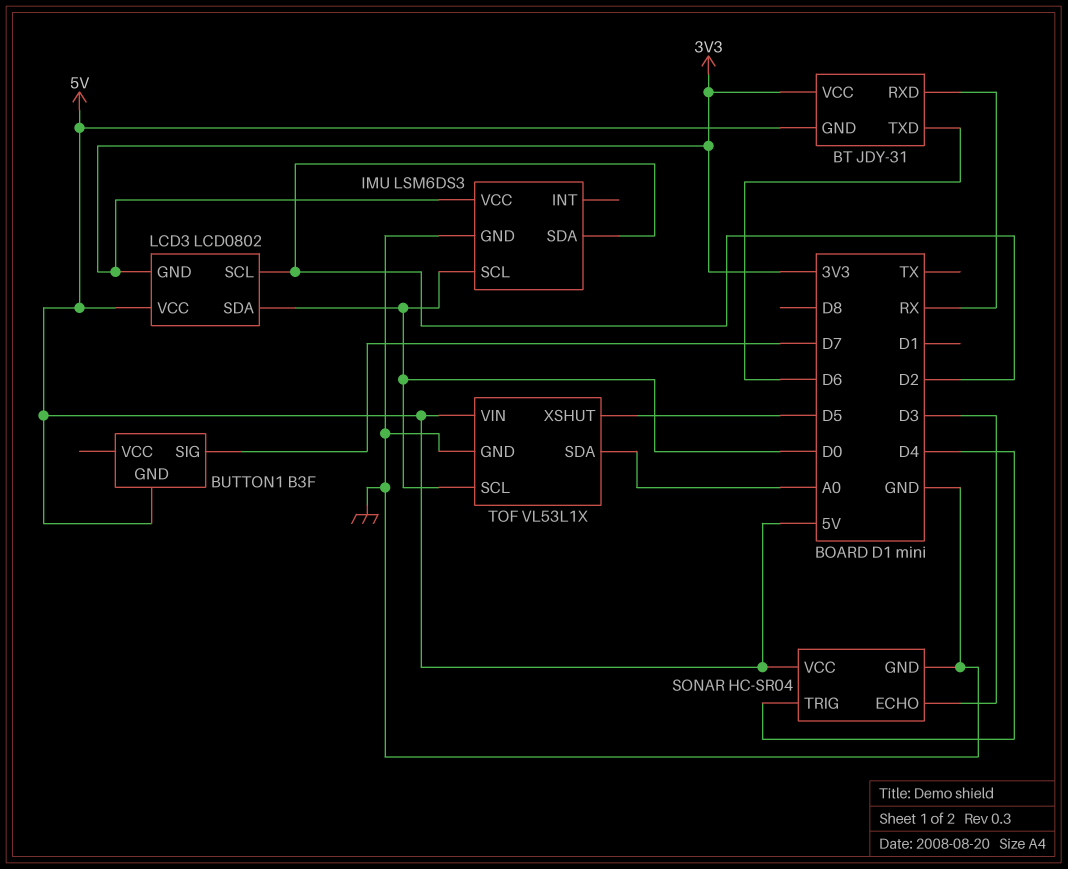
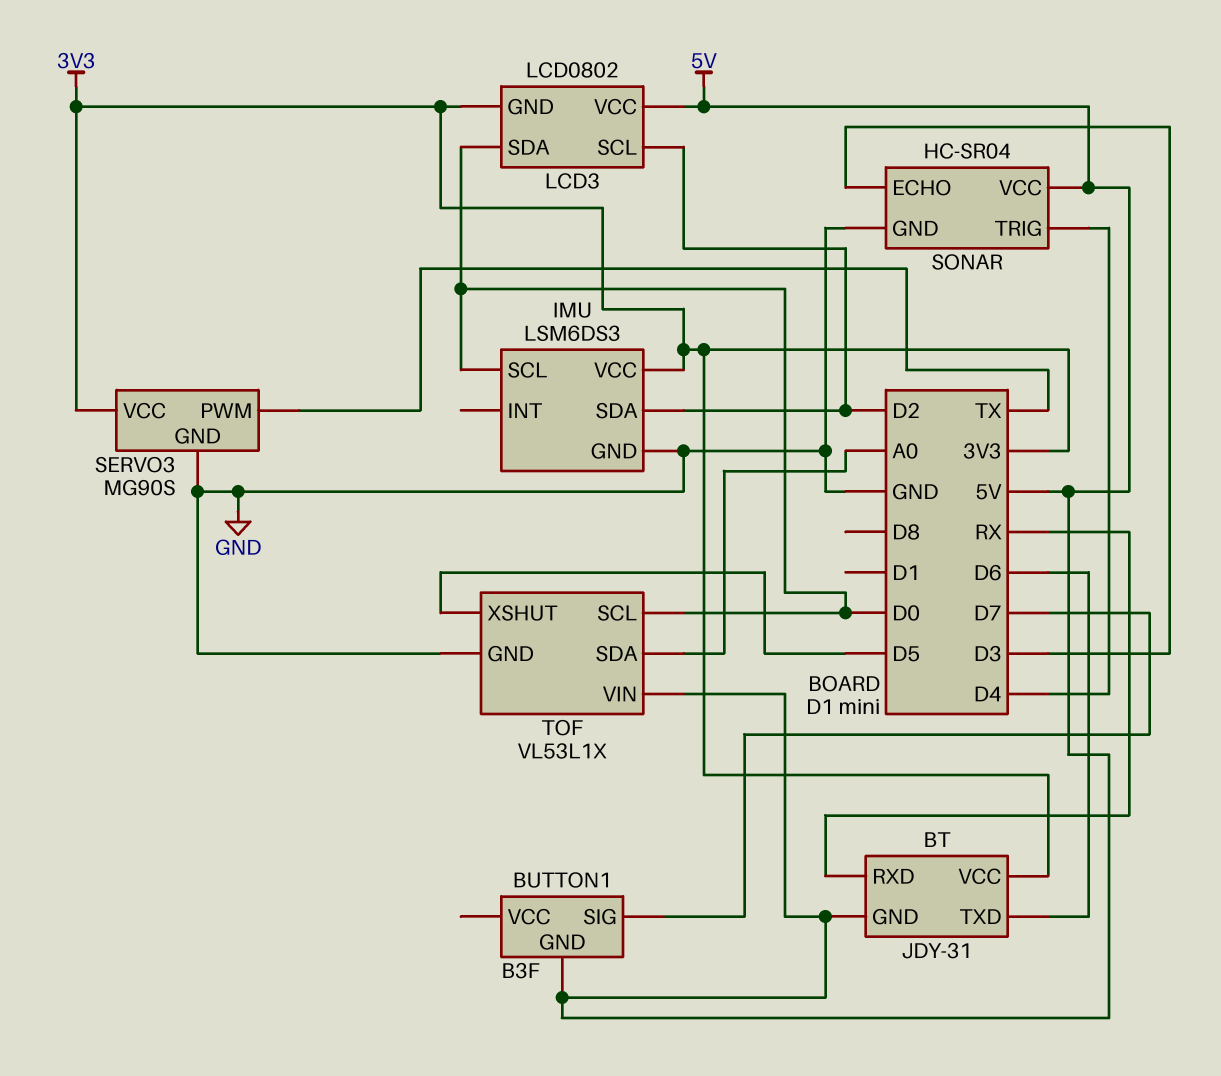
SERVO3: none -> MG90S
SERVO3 pin GND: none -> GND
SERVO3 pin PWM: none -> TX
SERVO3 pin VCC: none -> 3V3

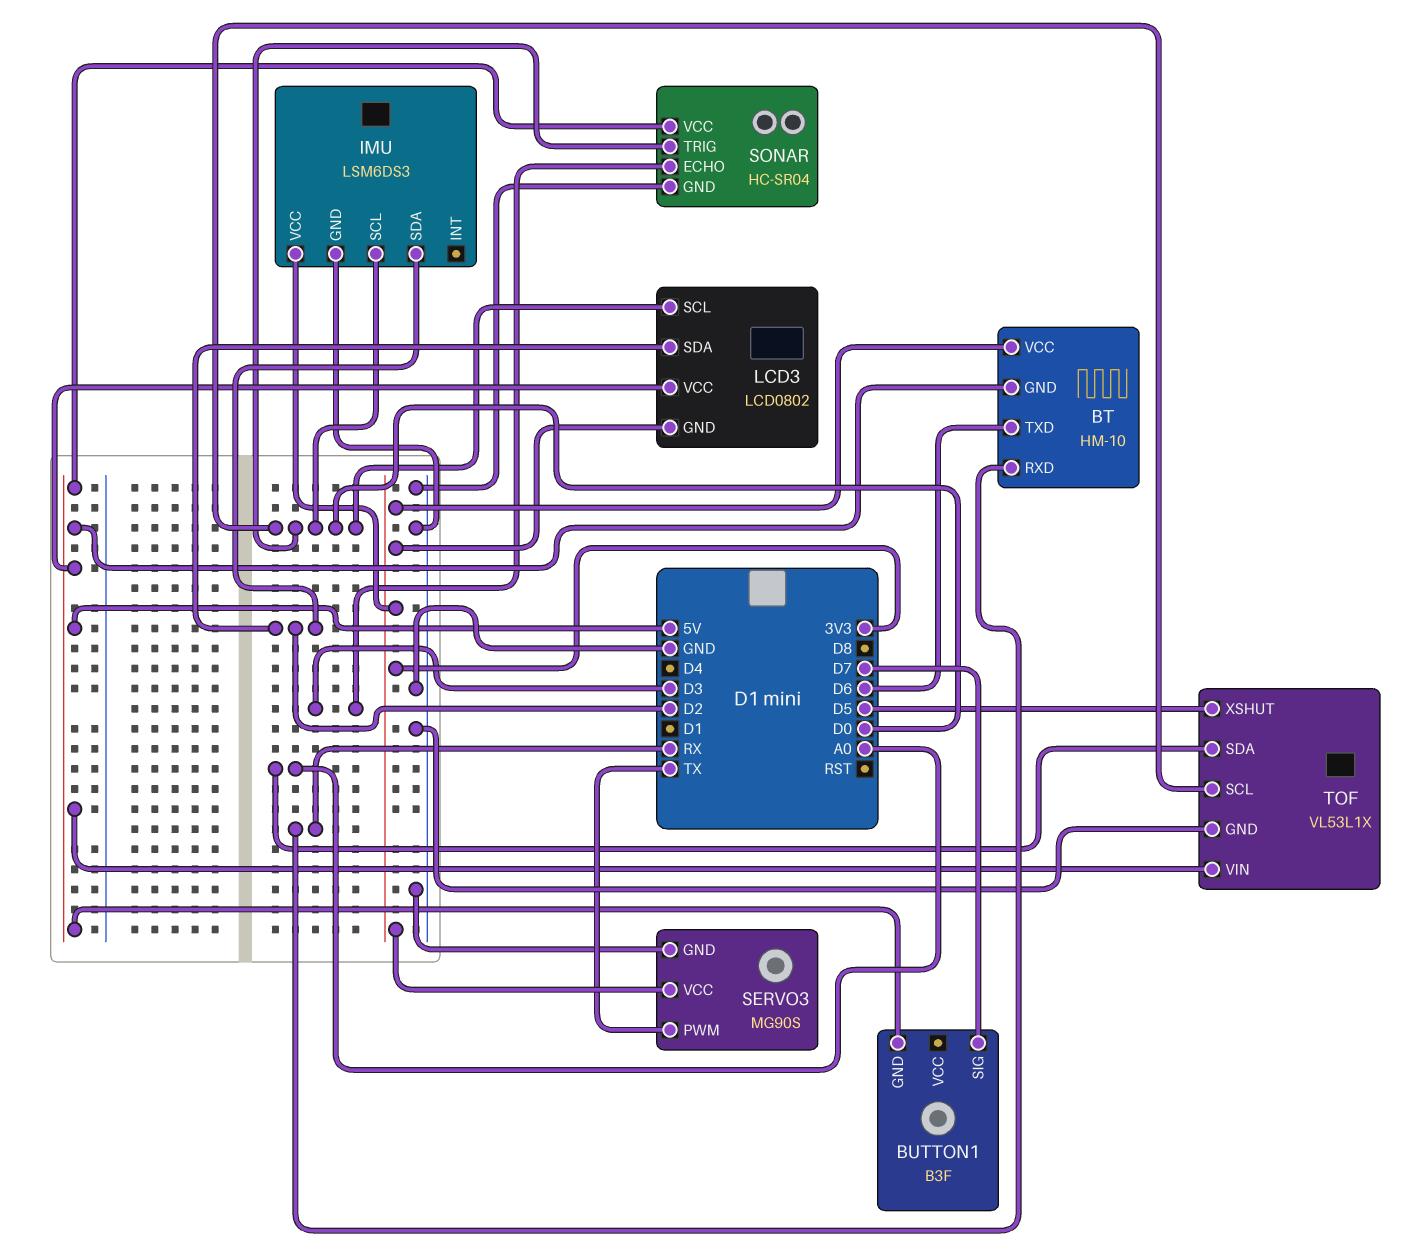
BT: JDY-31 -> HM-10
LCD3 pin SCL: D2 -> D0
LCD3 pin SDA: D0 -> D2
SONAR pin TRIG: D4 -> D0

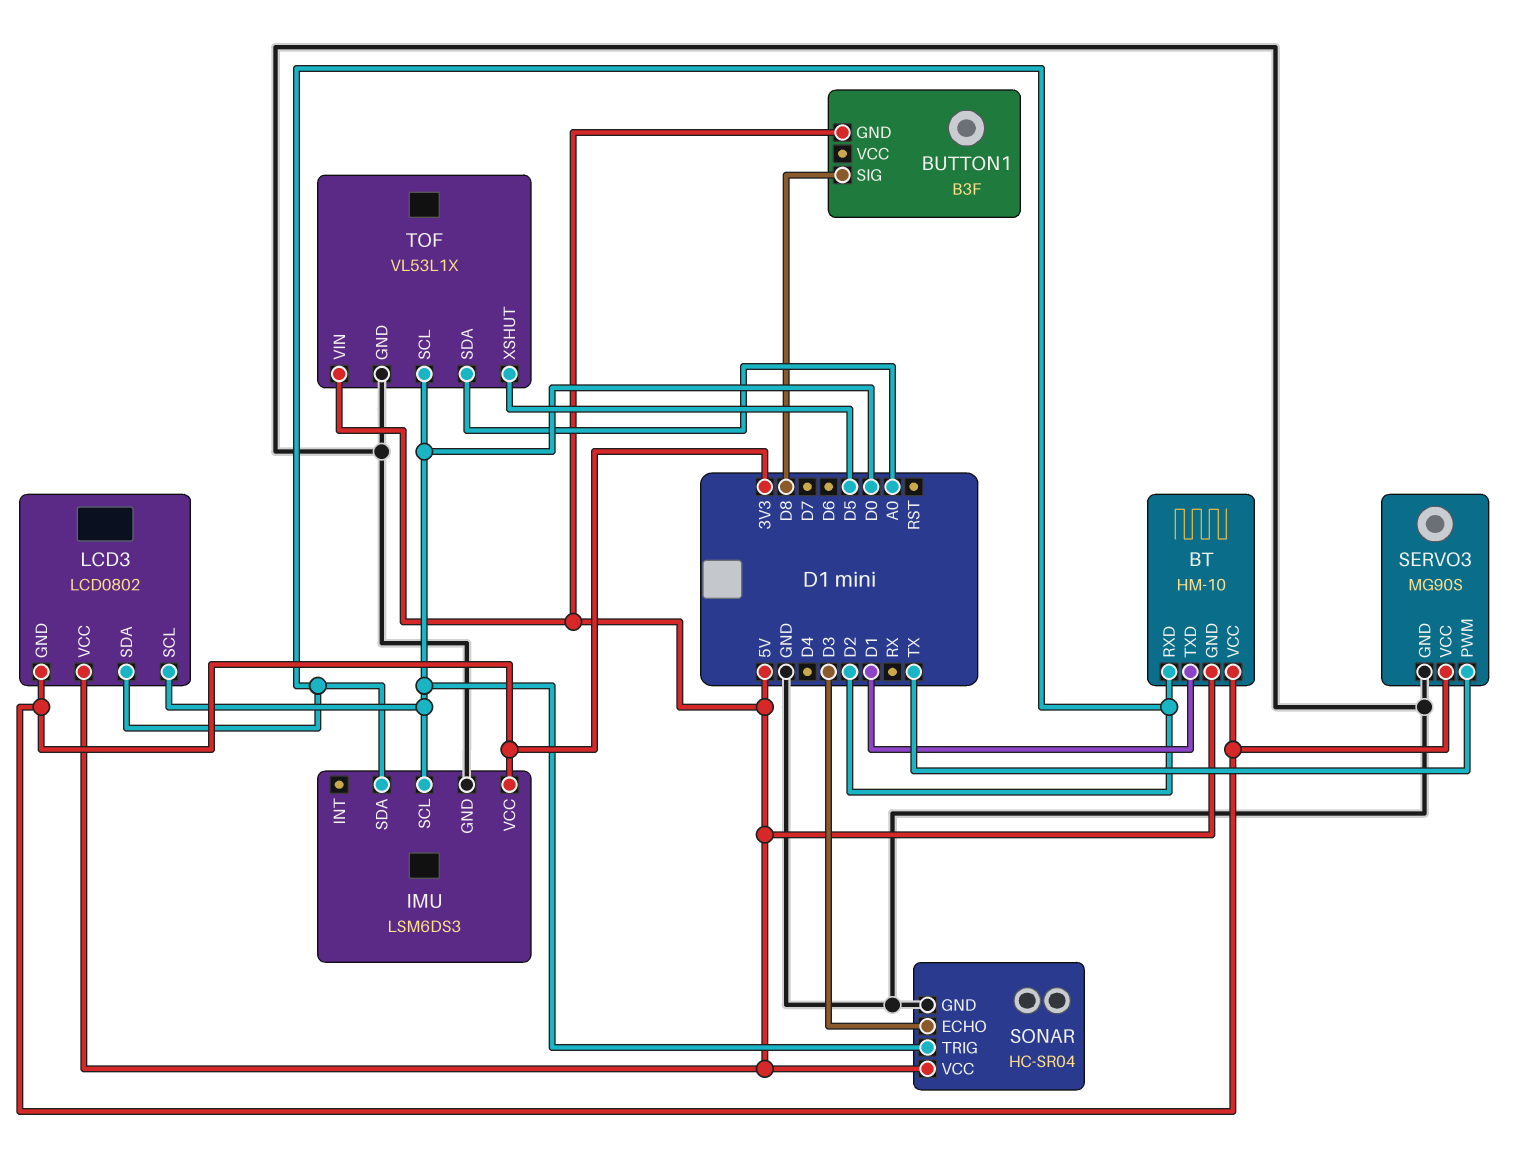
BT pin RXD: RX -> D2
BT pin TXD: D6 -> D1
BUTTON1 pin SIG: D7 -> D8

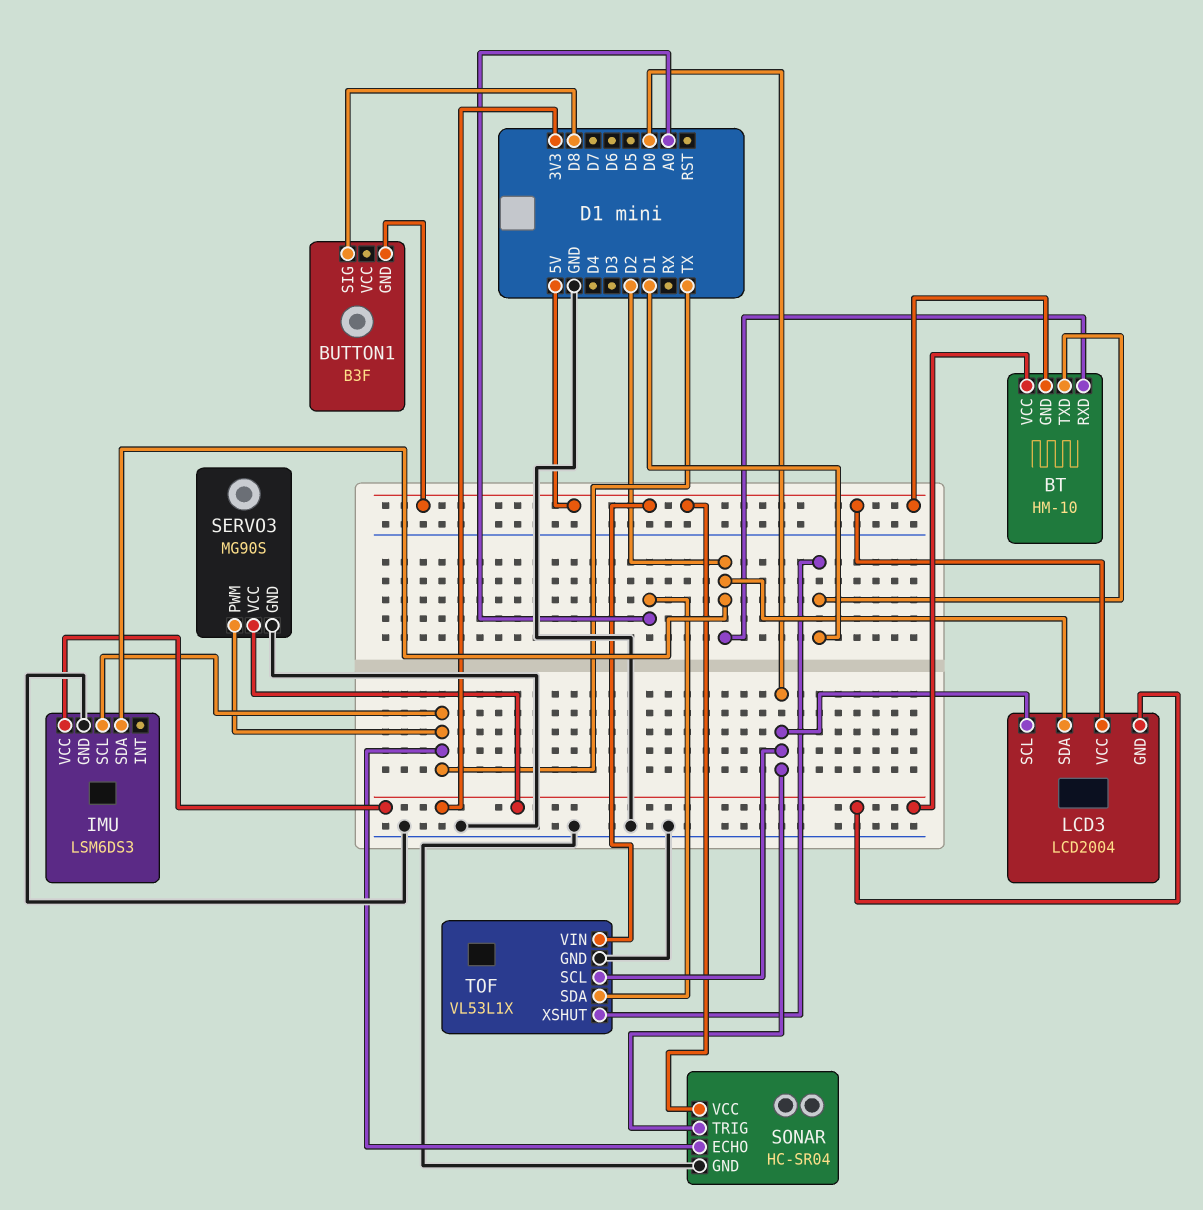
IMU pin SCL: D0 -> TX
LCD3: LCD0802 -> LCD2004
SONAR pin ECHO: D3 -> TX
TOF pin XSHUT: D5 -> D1

